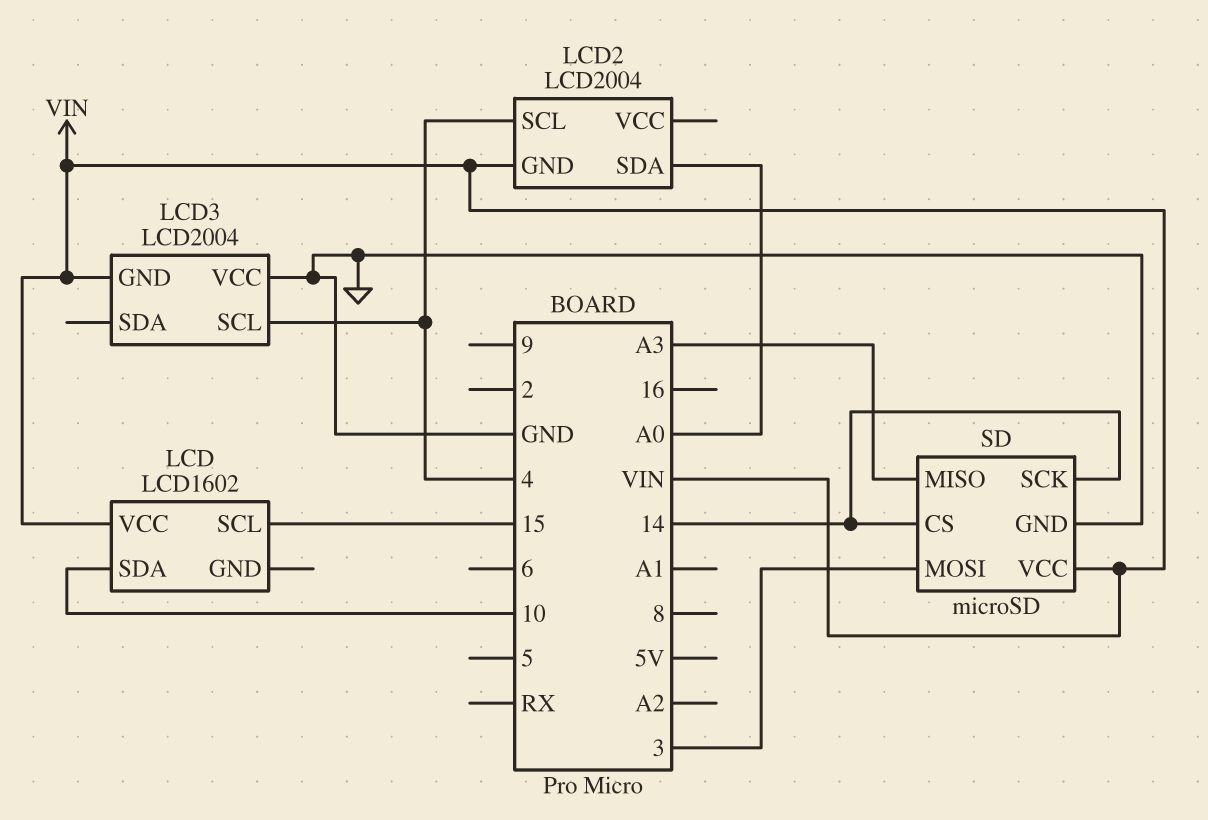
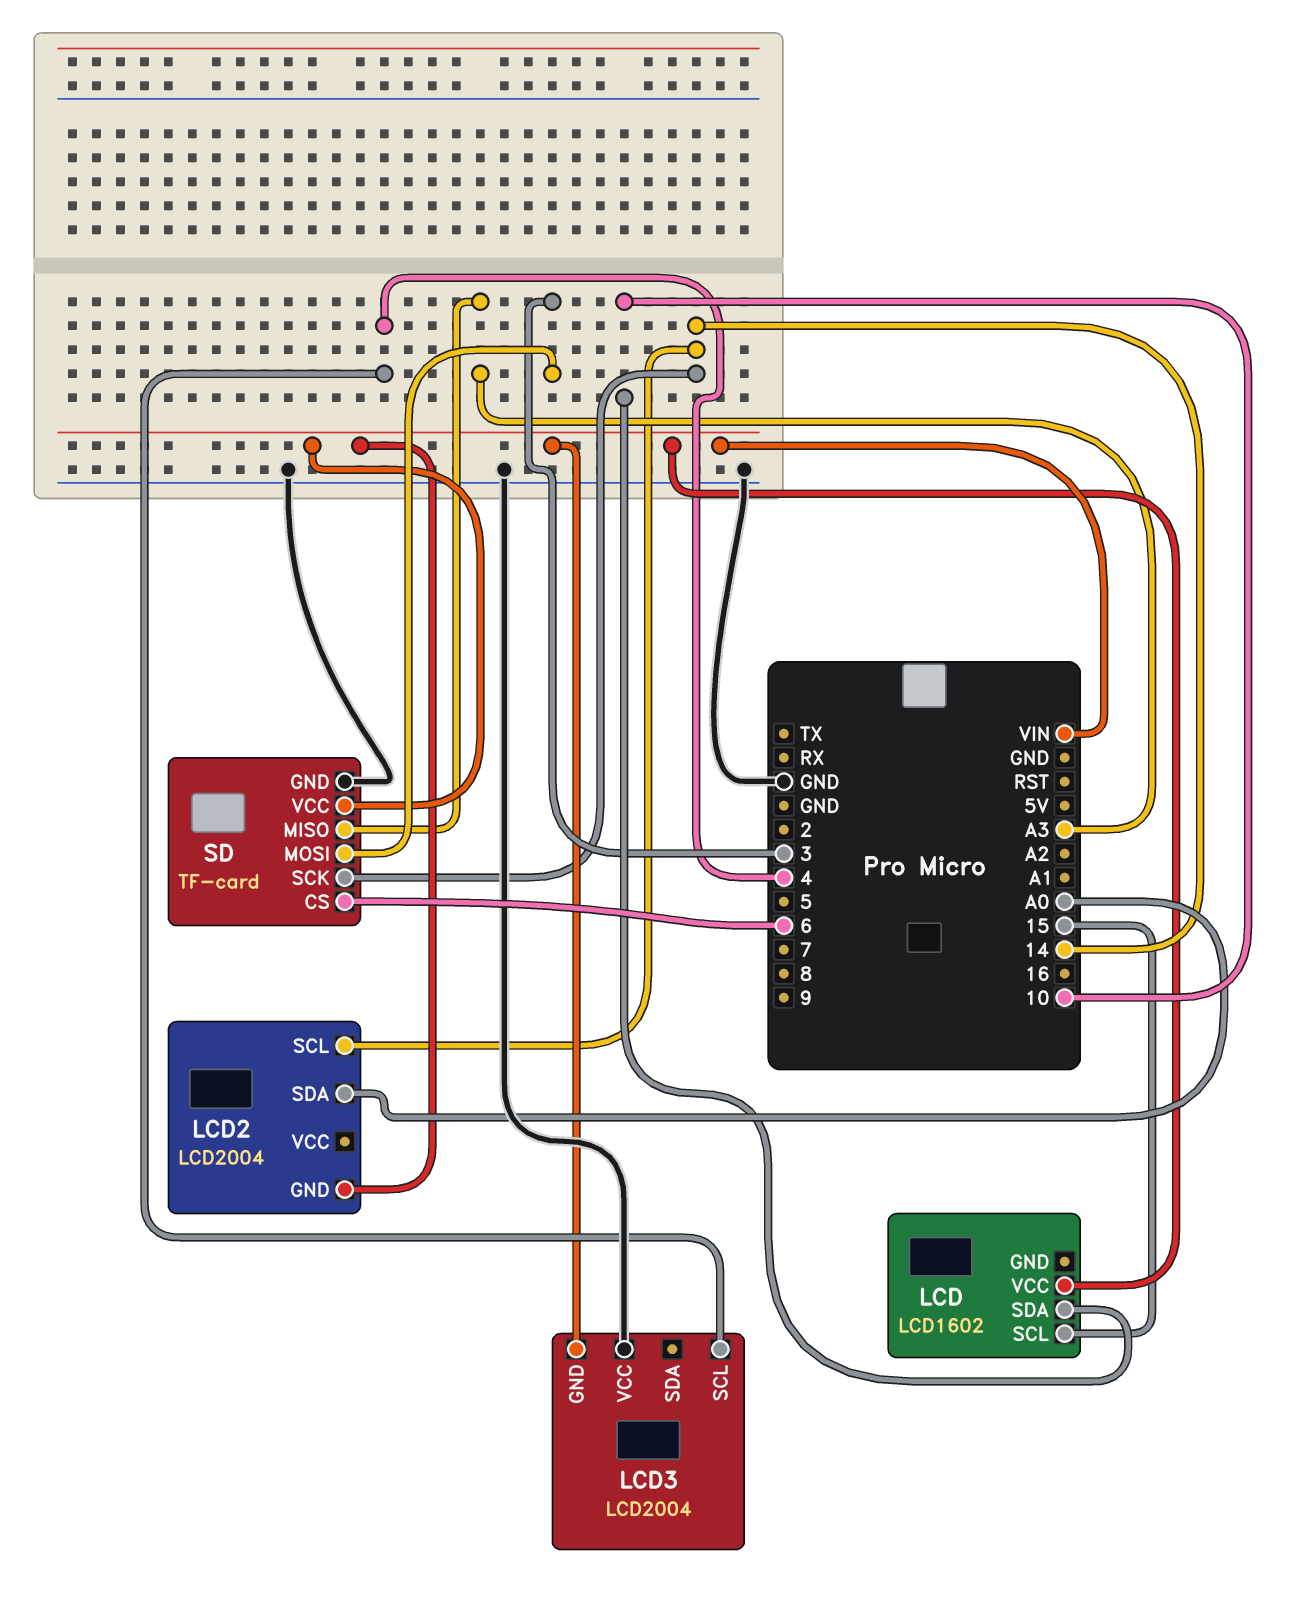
LCD2 pin SCL: 4 -> 14
SD: microSD -> TF-card
SD pin CS: 14 -> 6

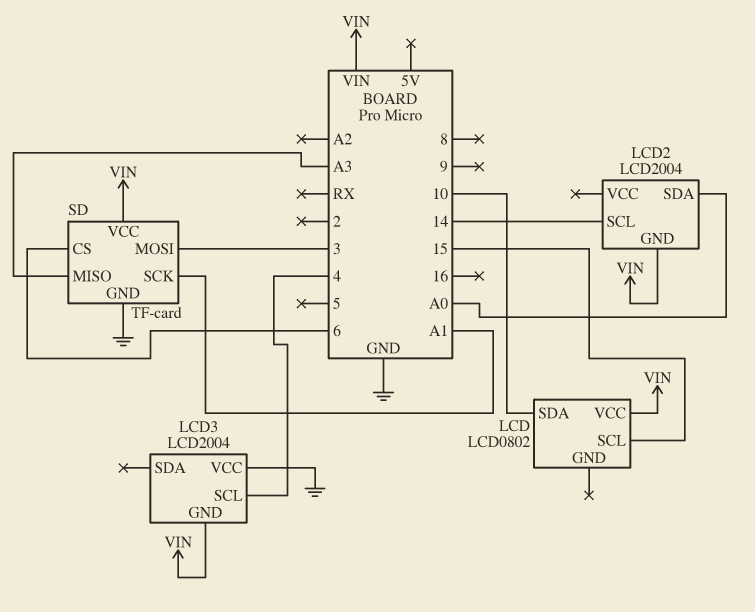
LCD: LCD1602 -> LCD0802
SD pin SCK: 14 -> A1

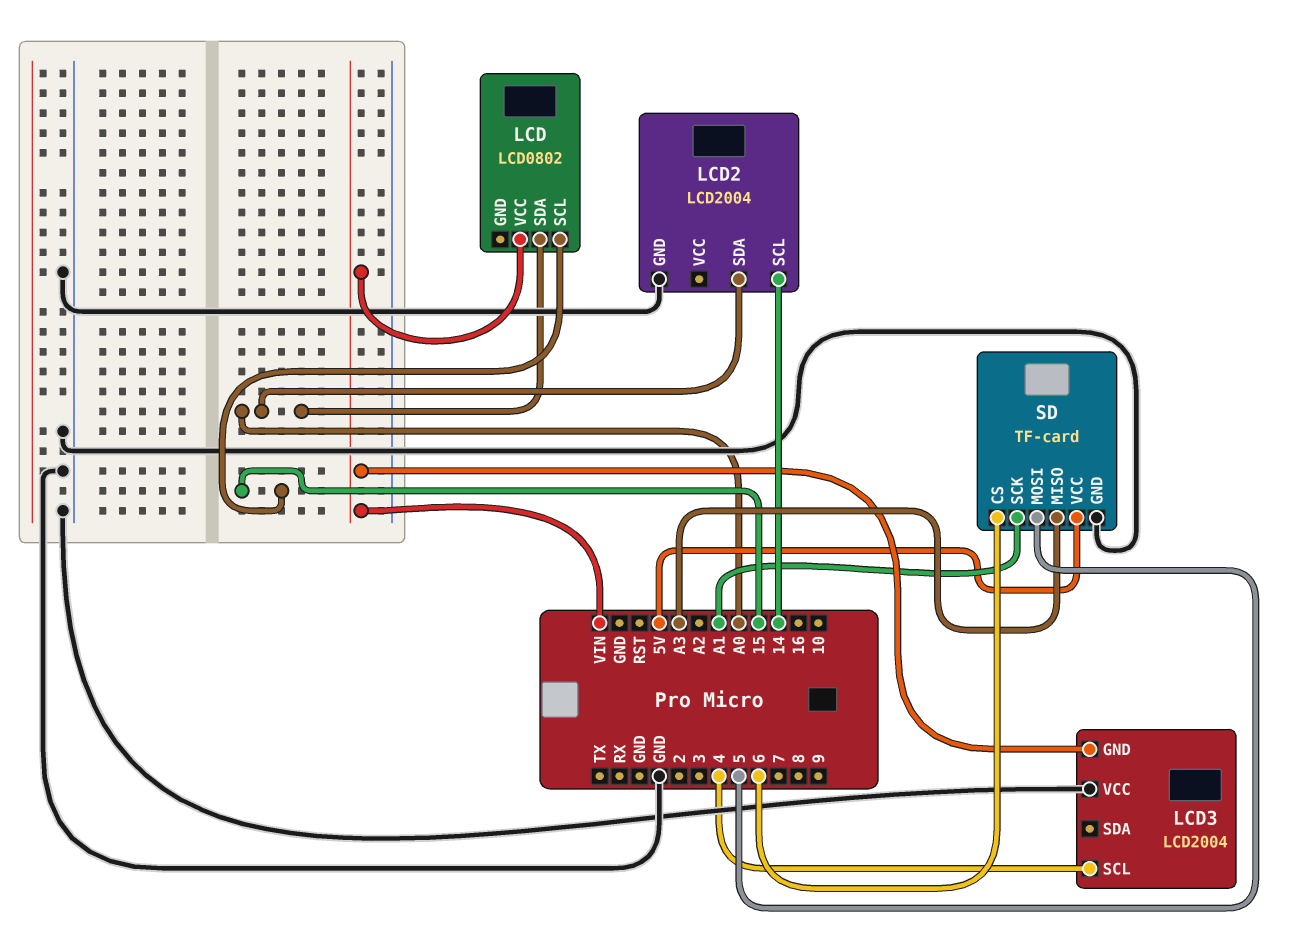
LCD pin SDA: 10 -> A0
LCD2 pin GND: VIN -> GND
SD pin MOSI: 3 -> 5
SD pin VCC: VIN -> 5V

